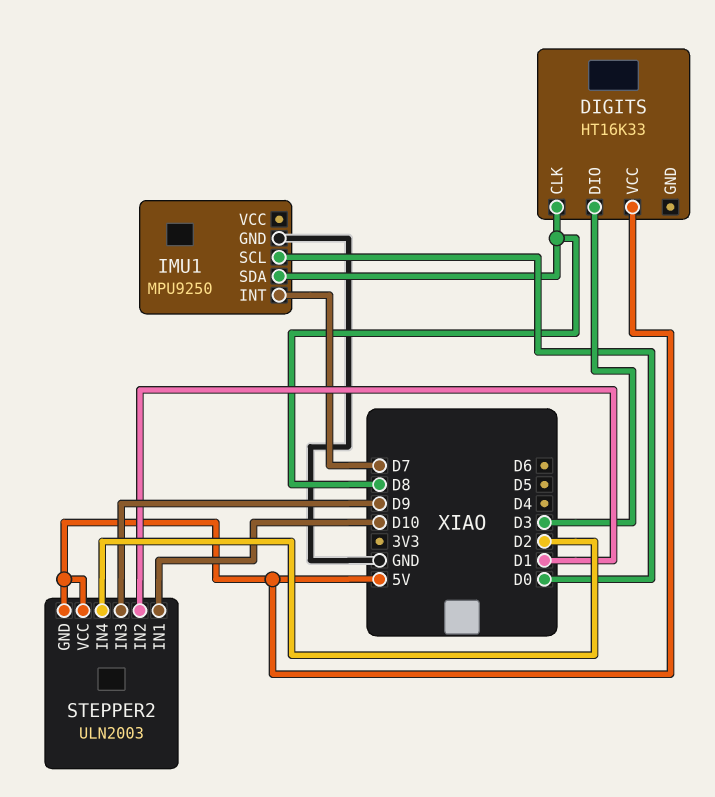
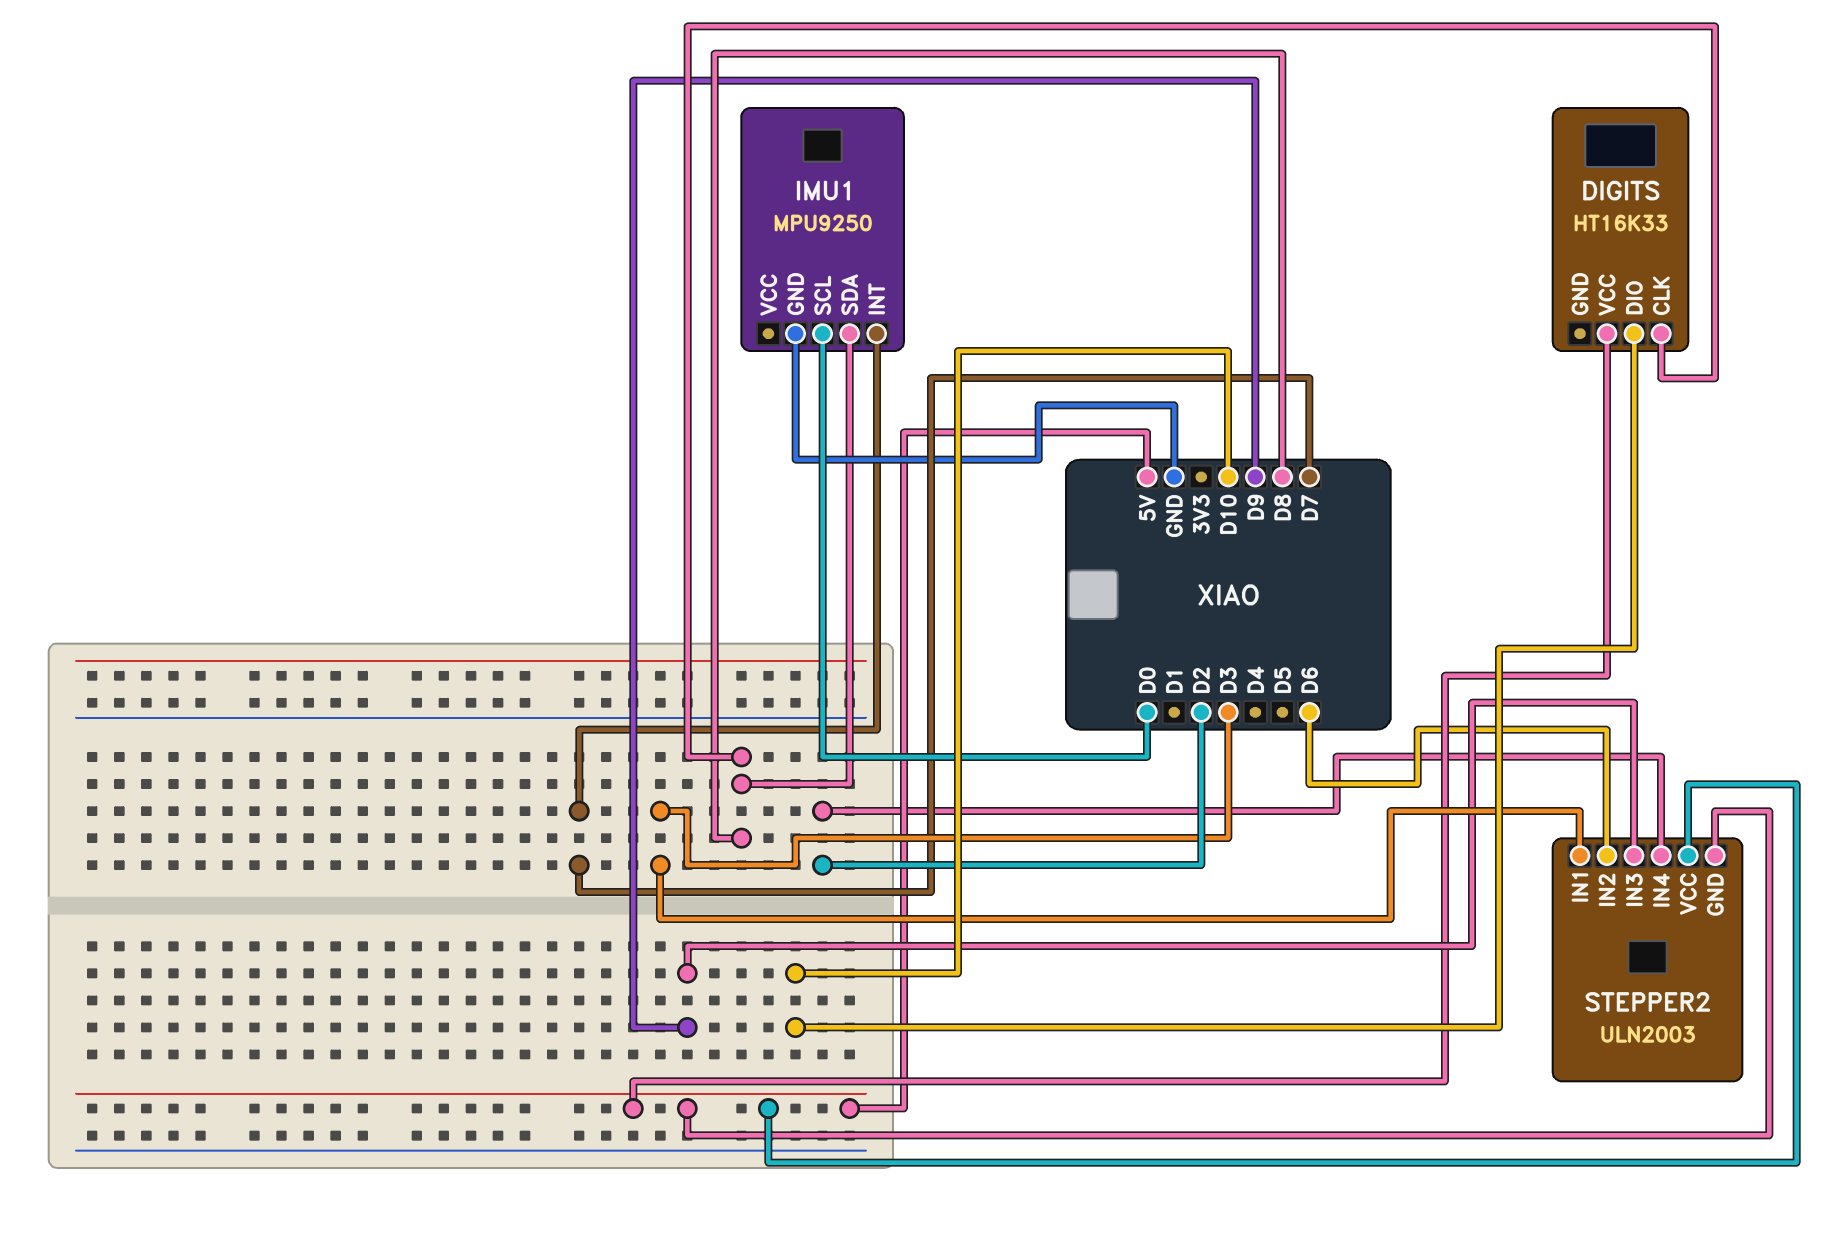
DIGITS pin DIO: D3 -> D10
STEPPER2 pin IN1: D10 -> D3
STEPPER2 pin IN2: D1 -> D6

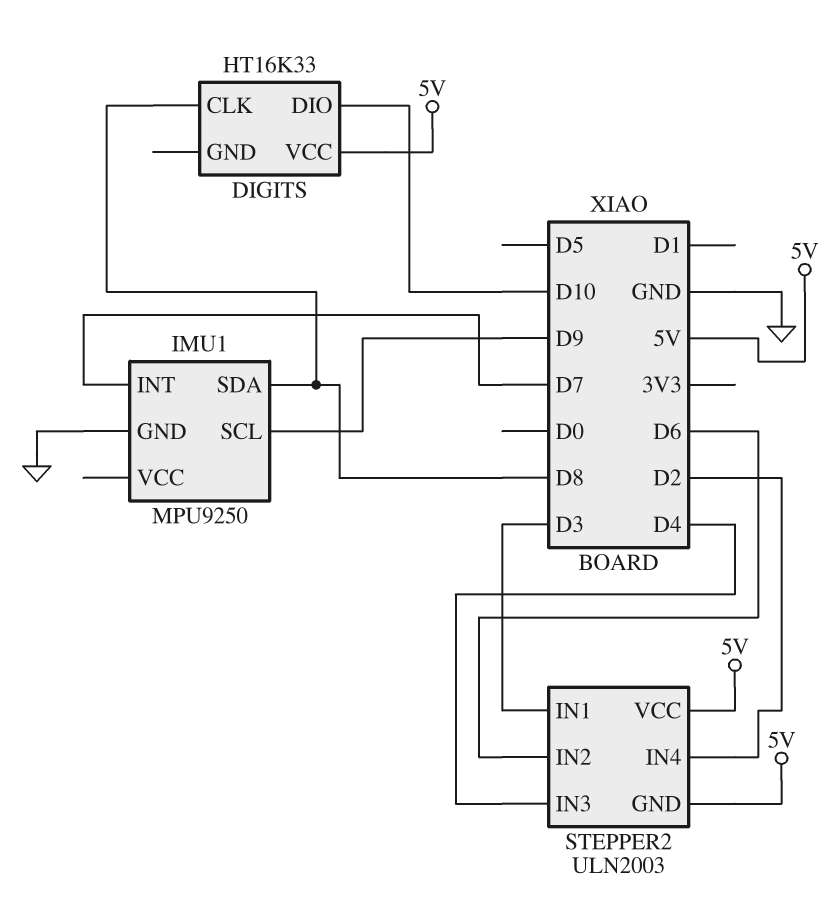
IMU1 pin SCL: D0 -> D9
STEPPER2 pin IN3: D9 -> D4

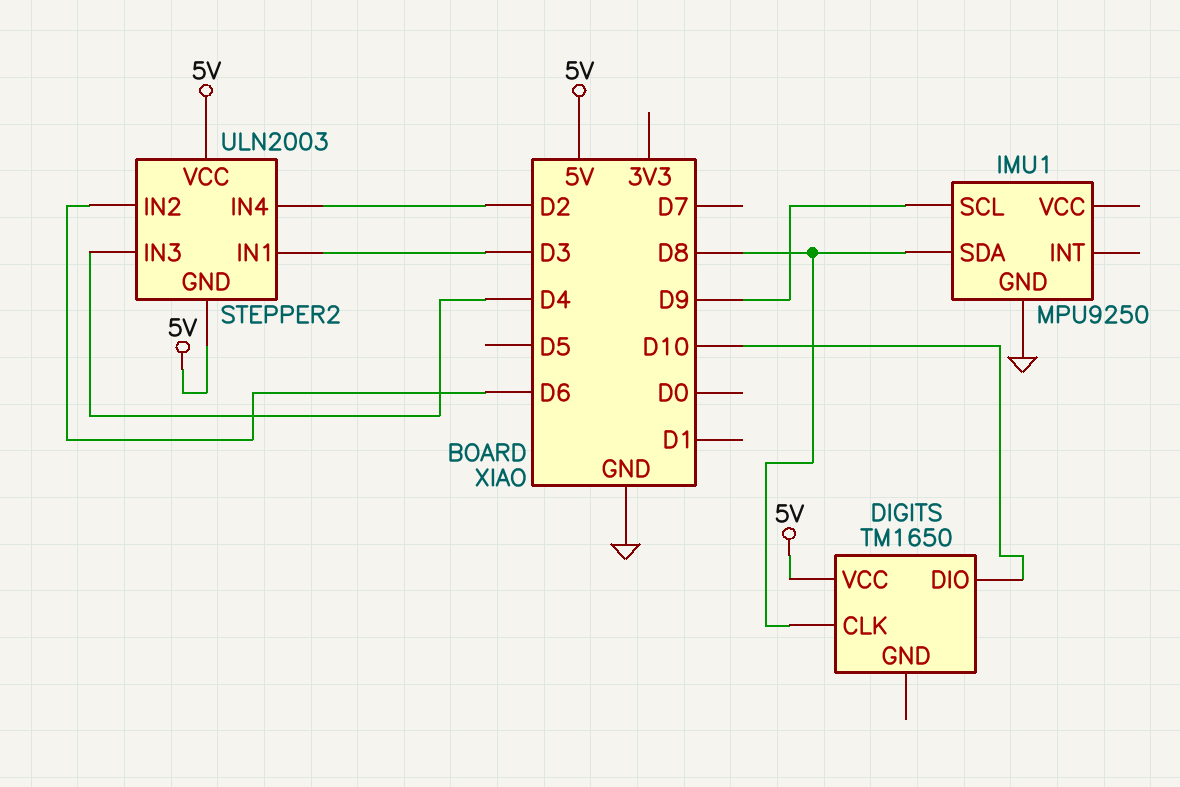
DIGITS: HT16K33 -> TM1650
IMU1 pin INT: D7 -> none

